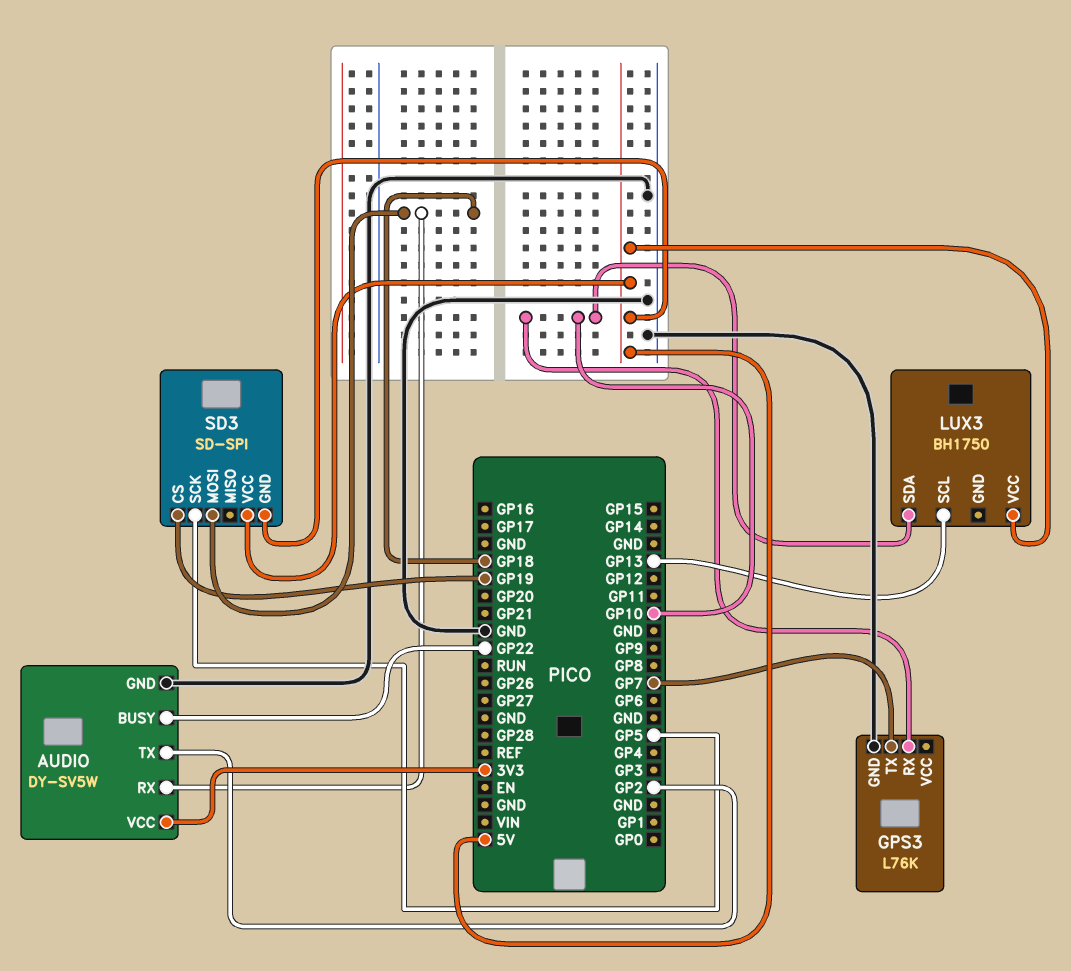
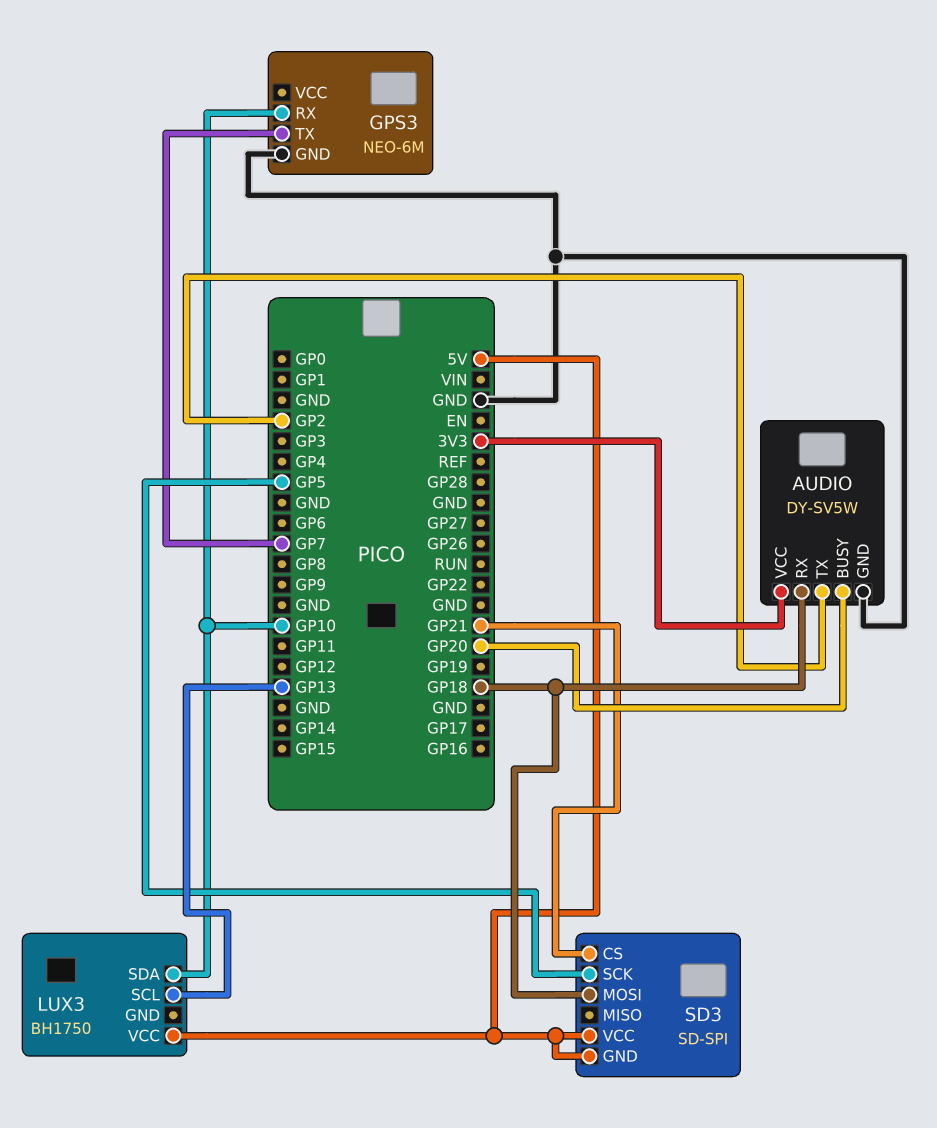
AUDIO pin BUSY: GP22 -> GP20
GPS3: L76K -> NEO-6M
SD3 pin CS: GP19 -> GP21

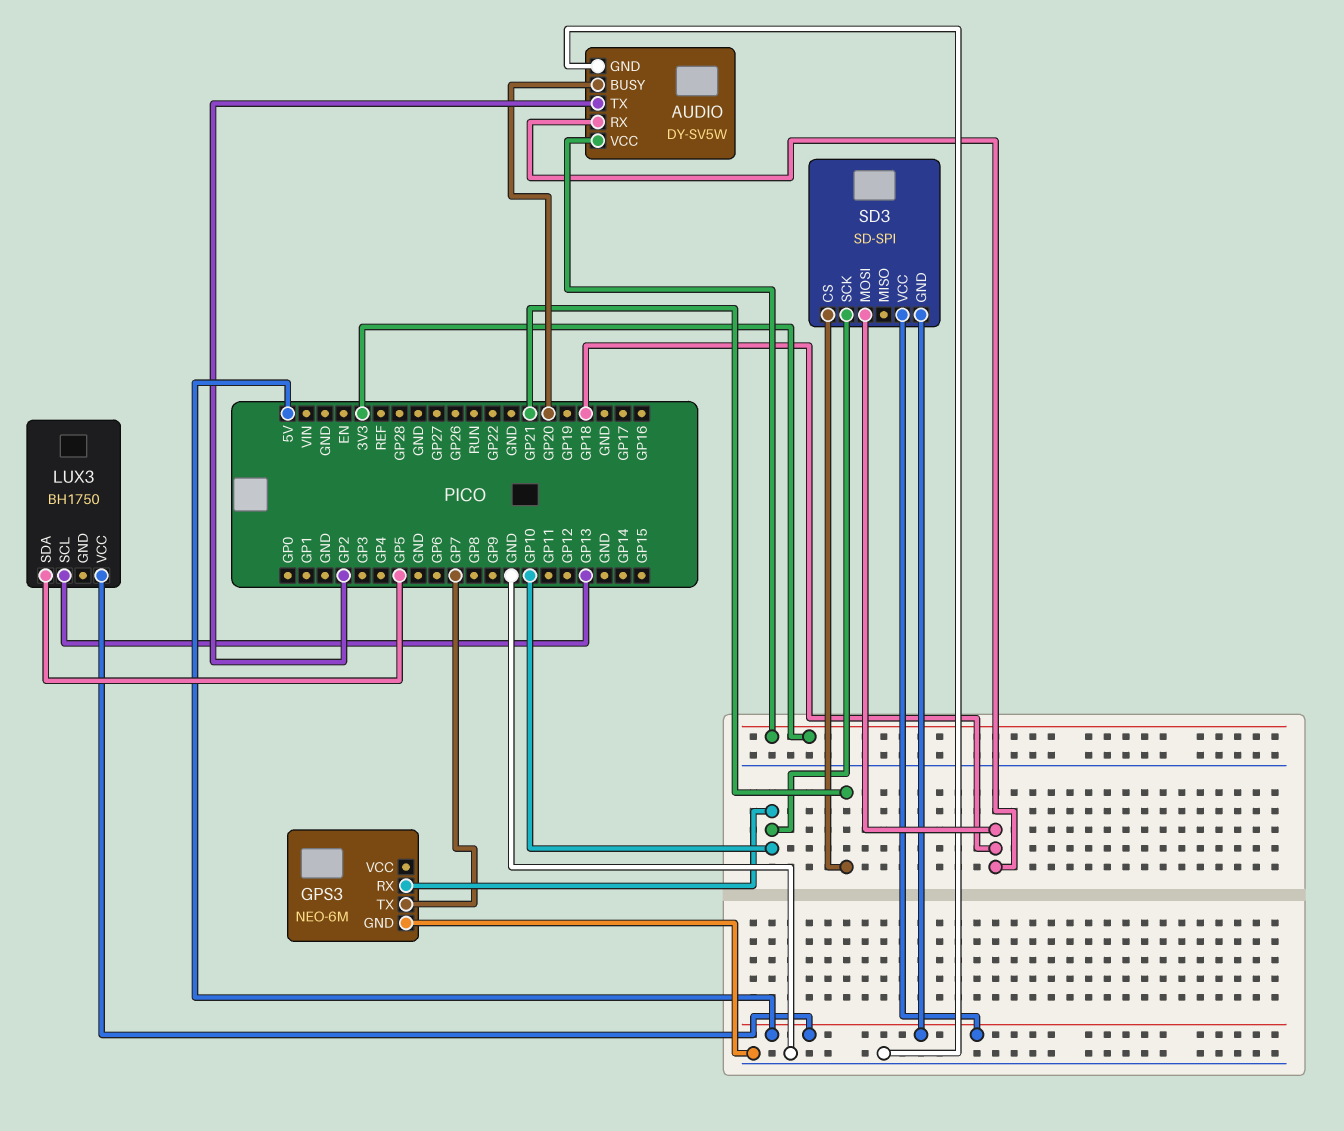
LUX3 pin SDA: GP10 -> GP5
SD3 pin SCK: GP5 -> GP10

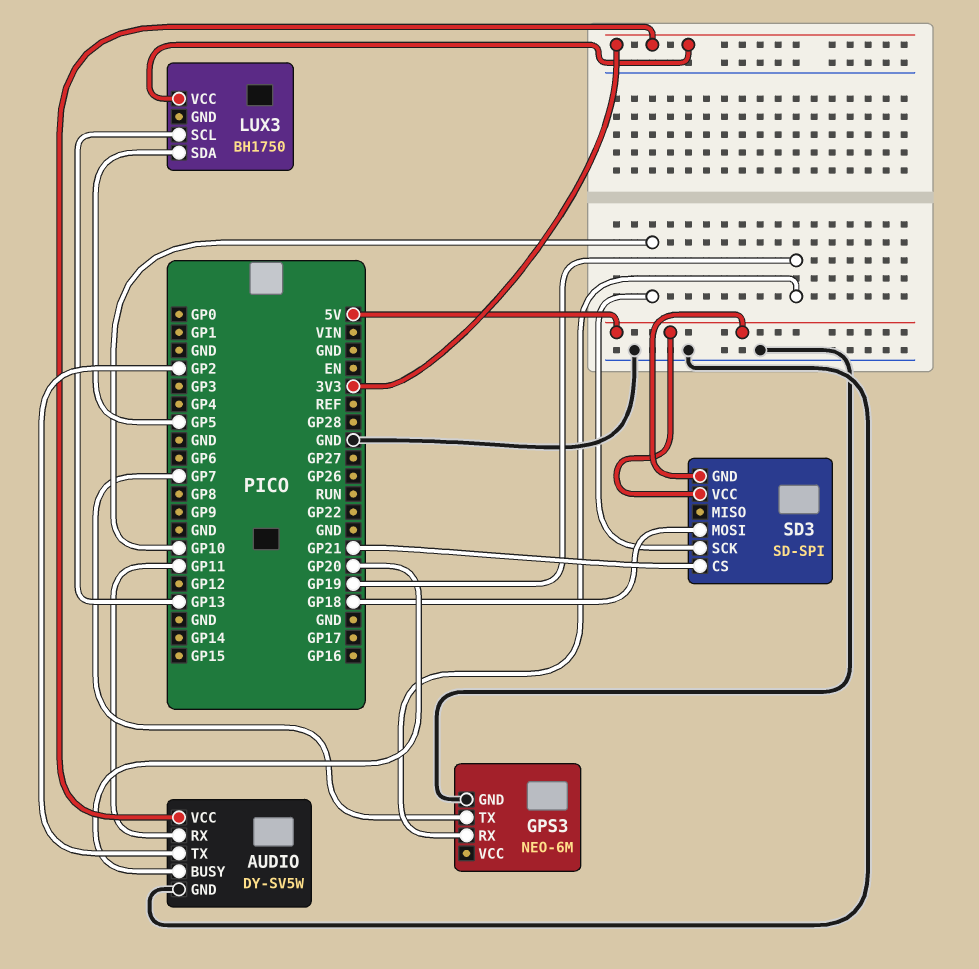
AUDIO pin RX: GP18 -> GP11
GPS3 pin RX: GP10 -> GP19
LUX3 pin VCC: 5V -> 3V3

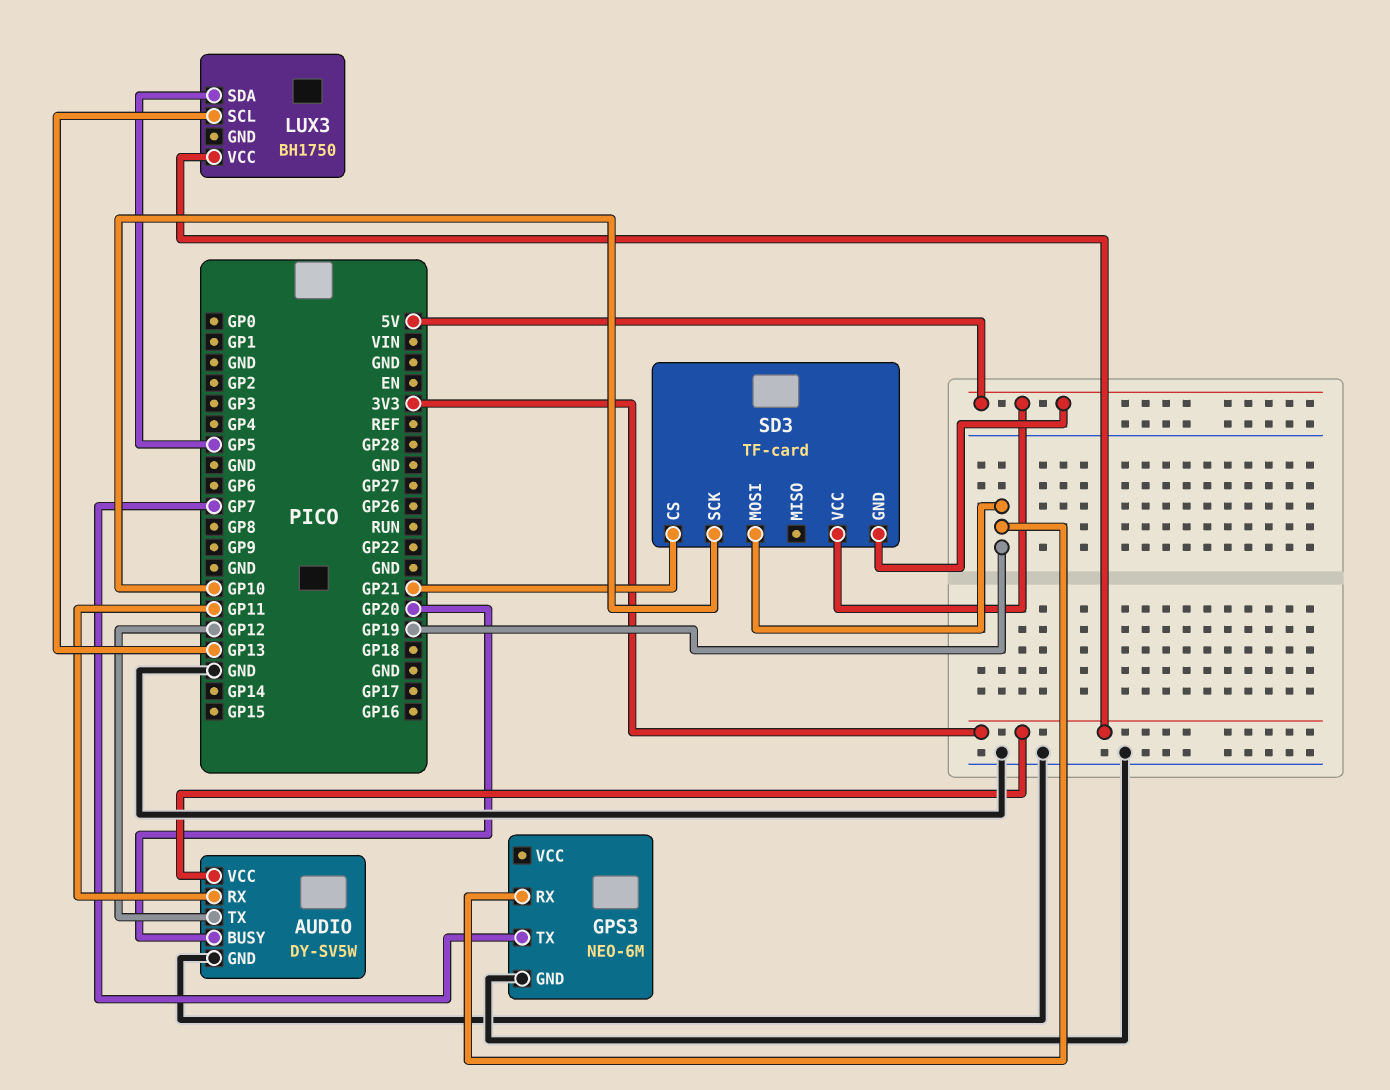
AUDIO pin TX: GP2 -> GP12
SD3: SD-SPI -> TF-card
SD3 pin MOSI: GP18 -> GP19

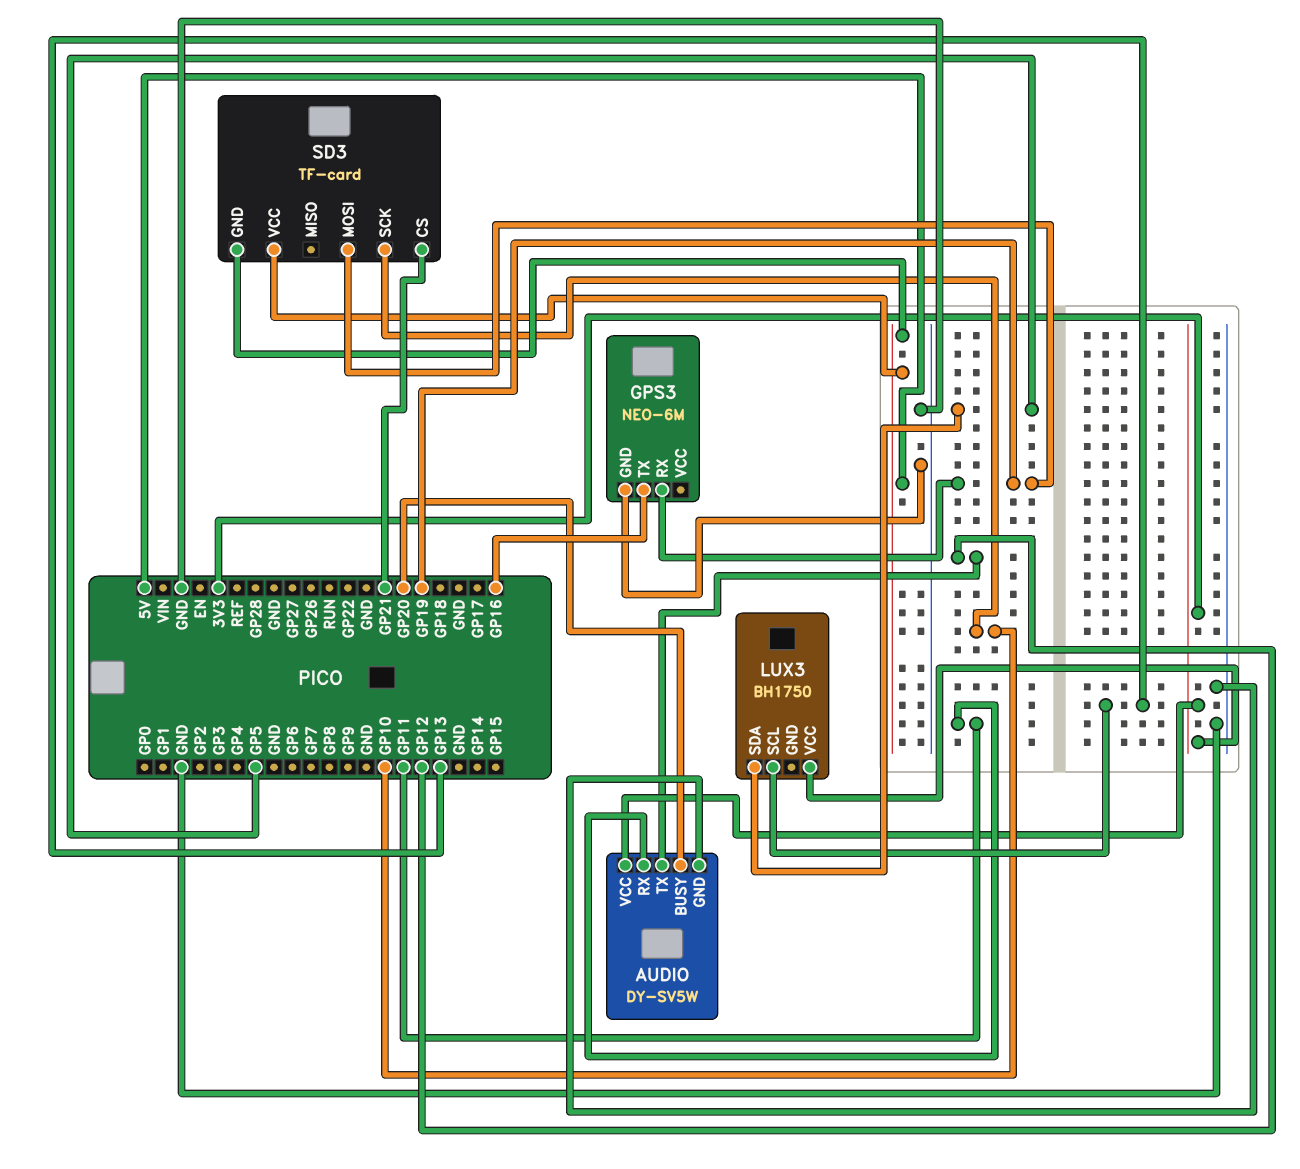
GPS3 pin TX: GP7 -> GP16

